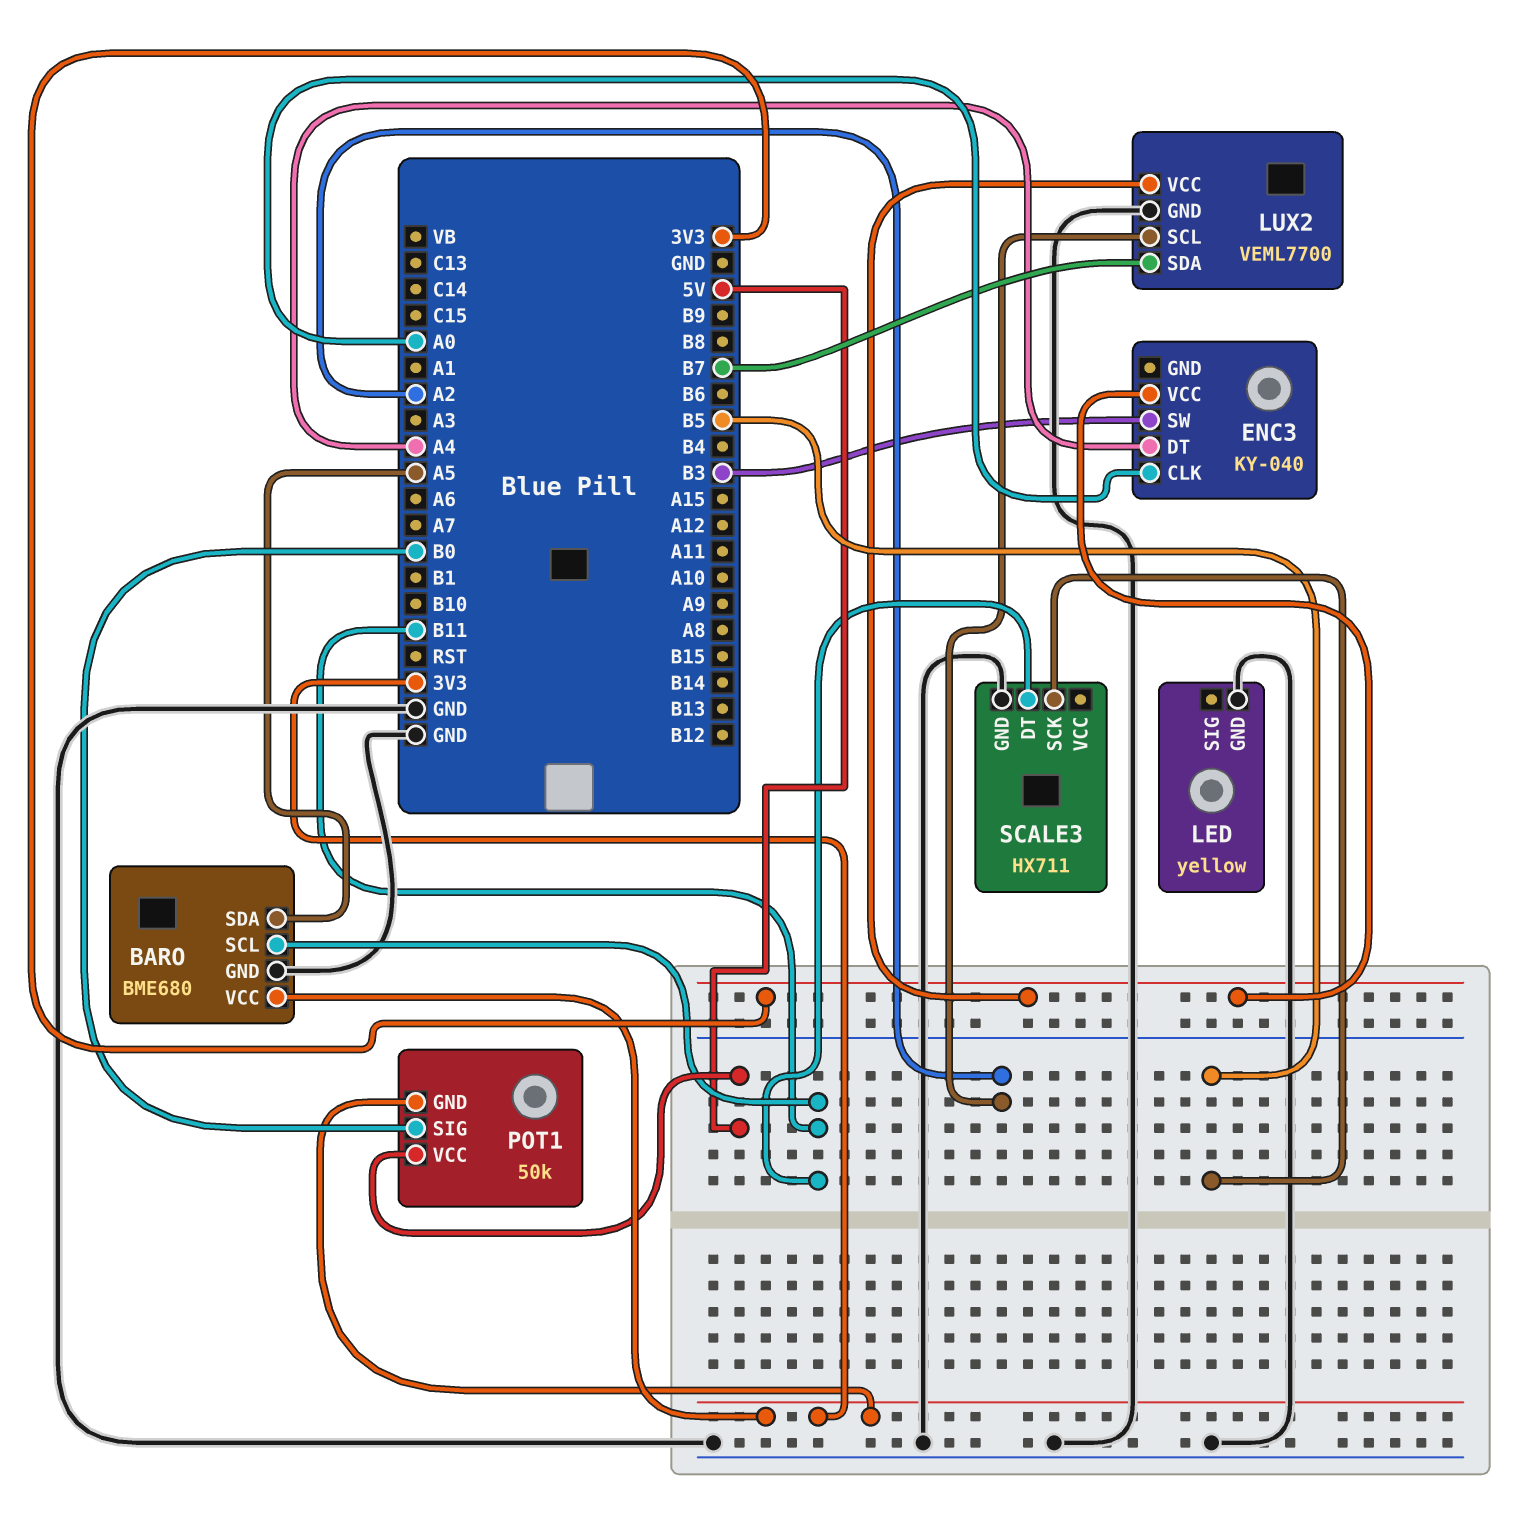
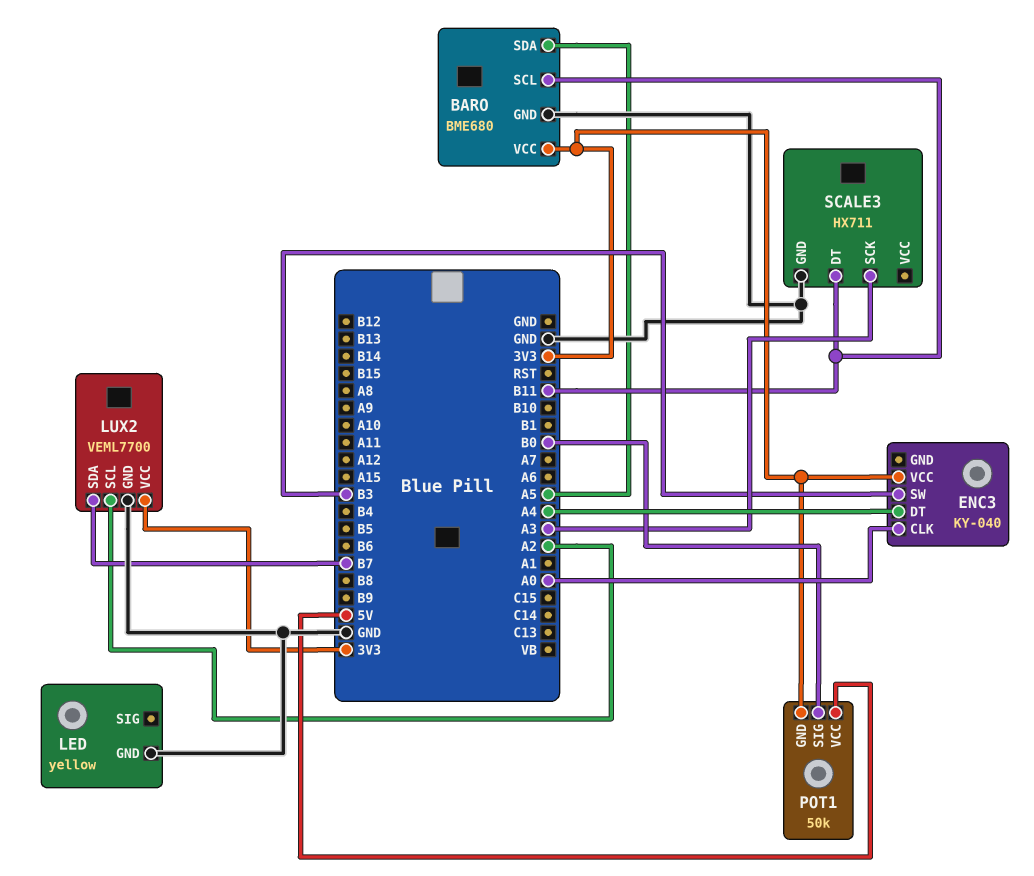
SCALE3 pin SCK: B5 -> A3

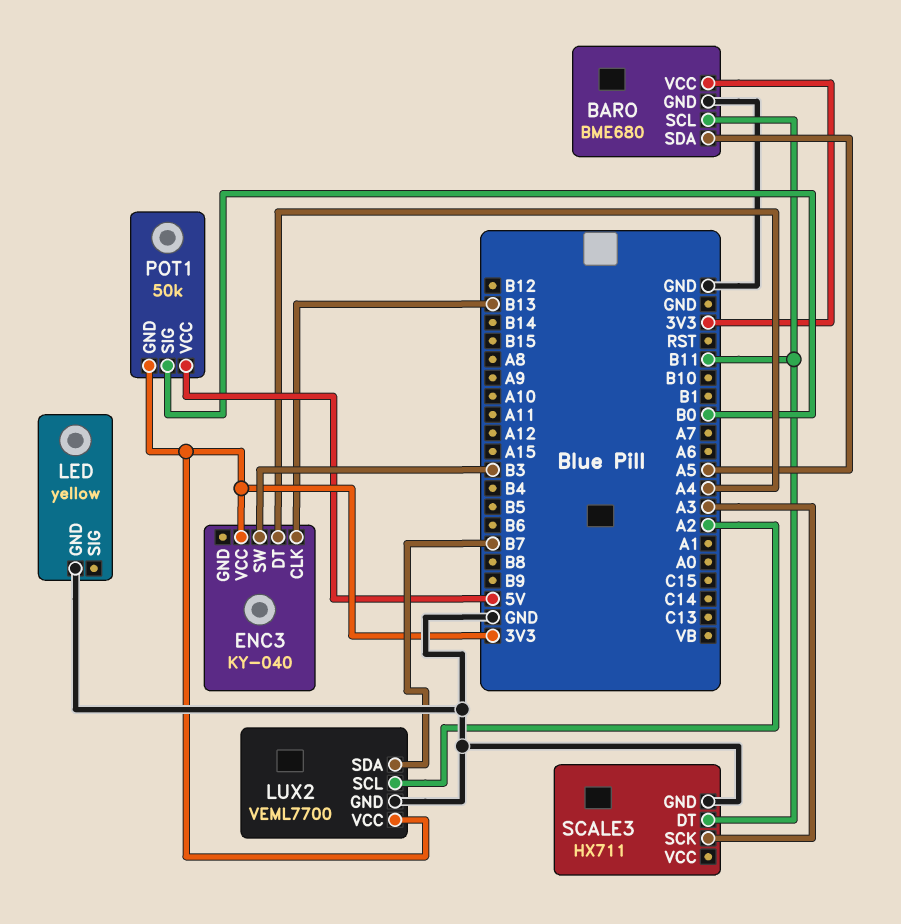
ENC3 pin CLK: A0 -> B13

